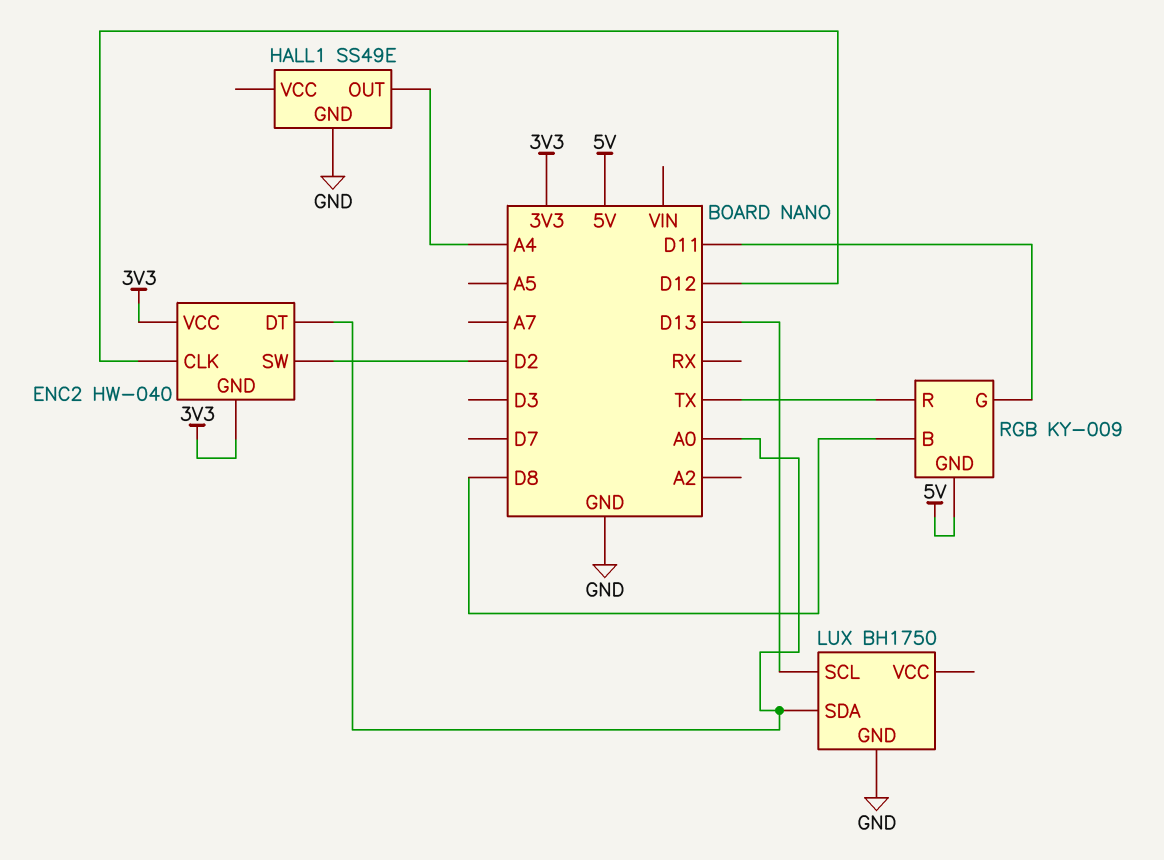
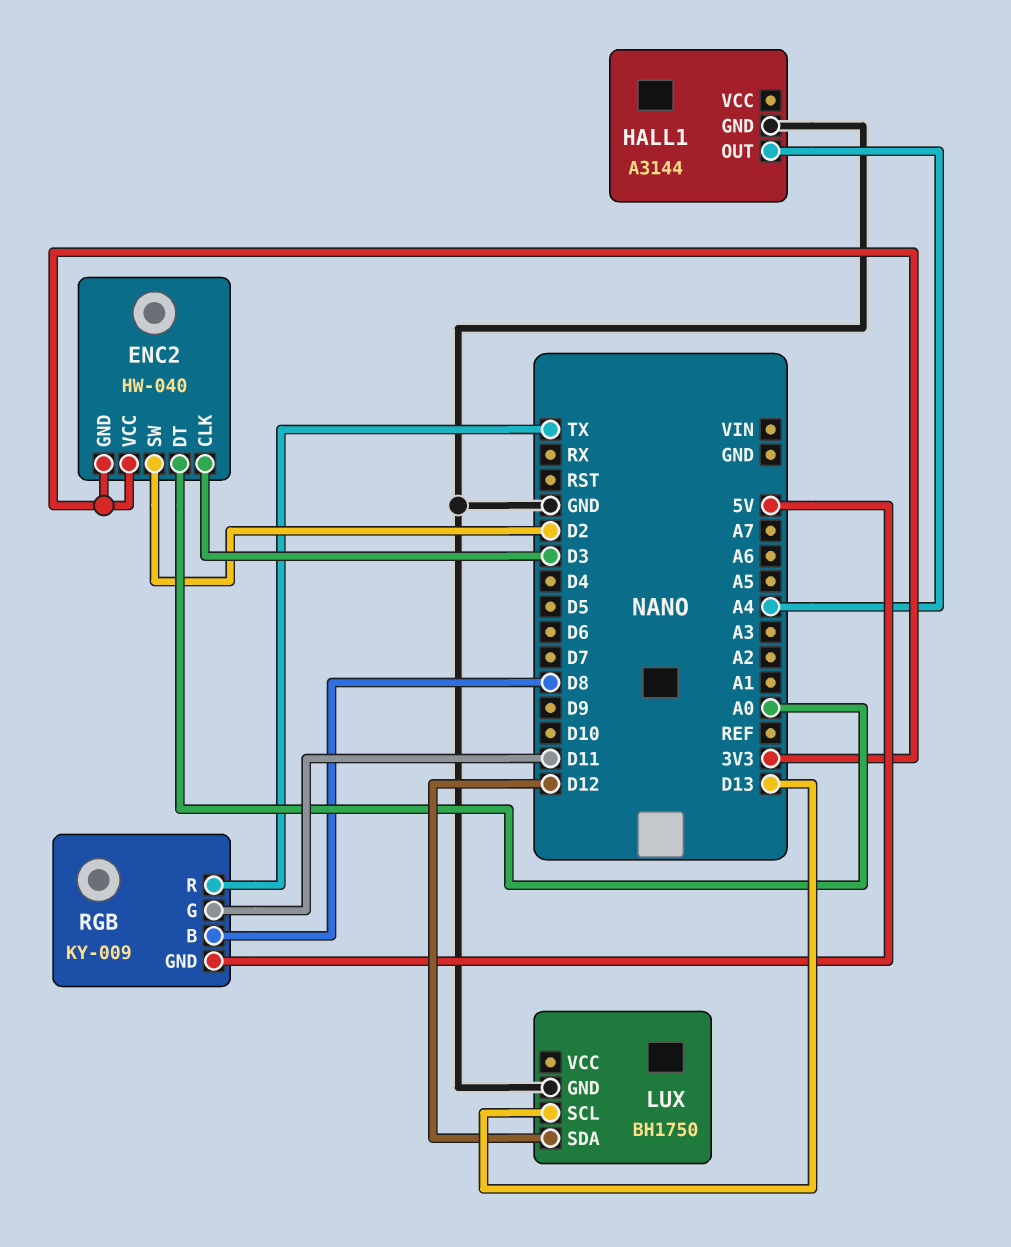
ENC2 pin CLK: D12 -> D3
HALL1: SS49E -> A3144
LUX pin SDA: A0 -> D12

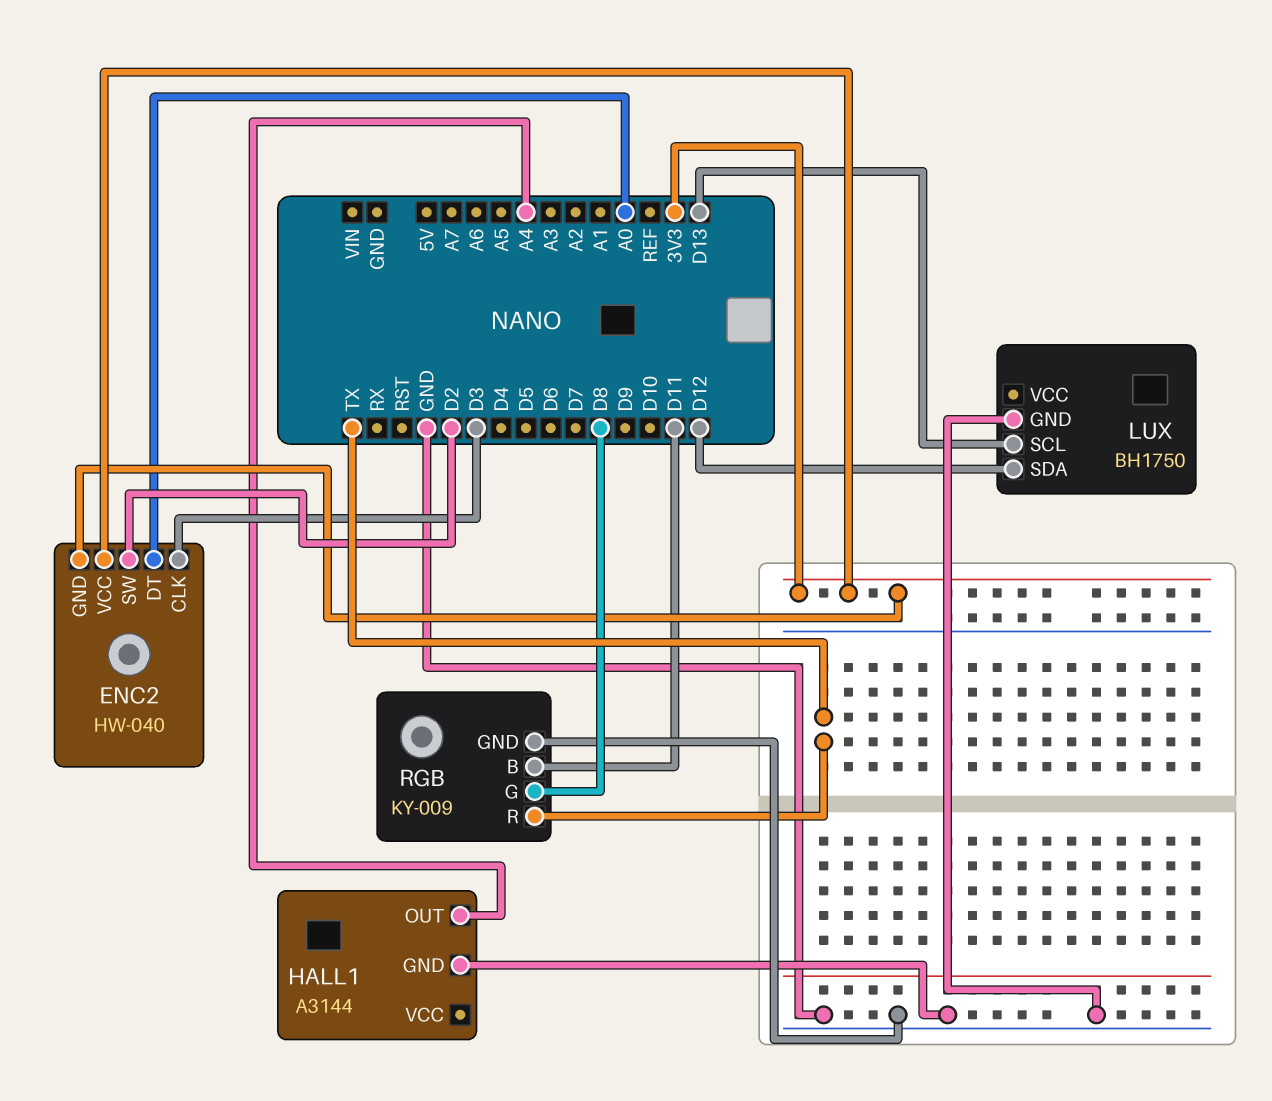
RGB pin B: D8 -> D11
RGB pin G: D11 -> D8
RGB pin GND: 5V -> GND

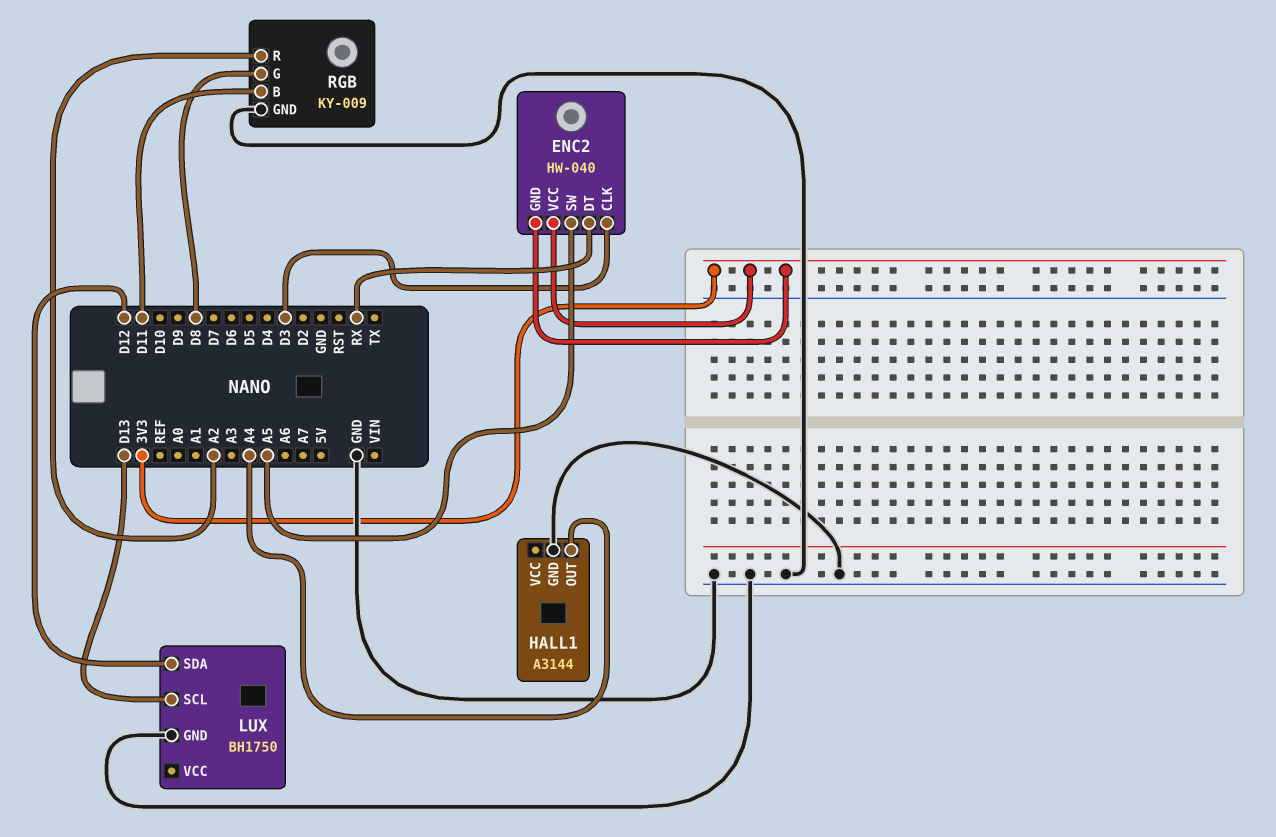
ENC2 pin DT: A0 -> RX
ENC2 pin SW: D2 -> A5
RGB pin R: TX -> A2

